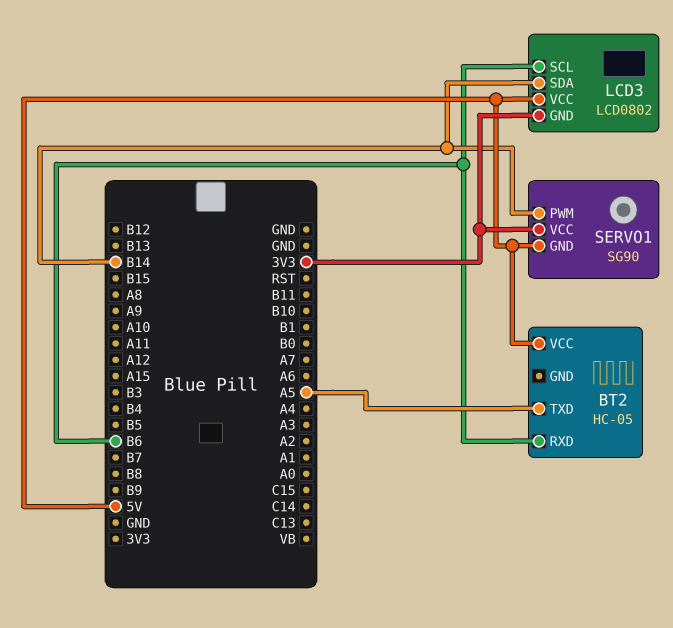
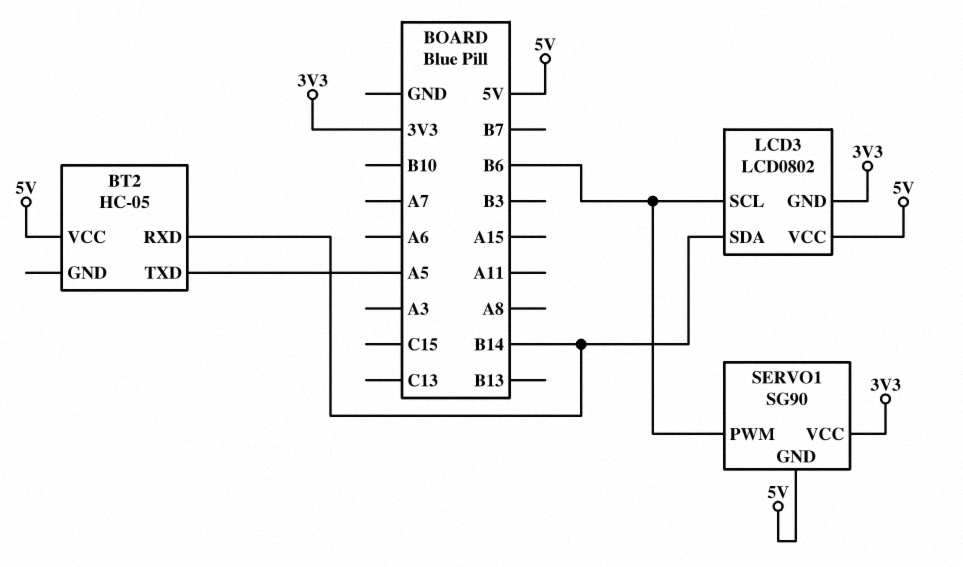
BT2 pin RXD: B6 -> B14
SERVO1 pin PWM: B14 -> B6

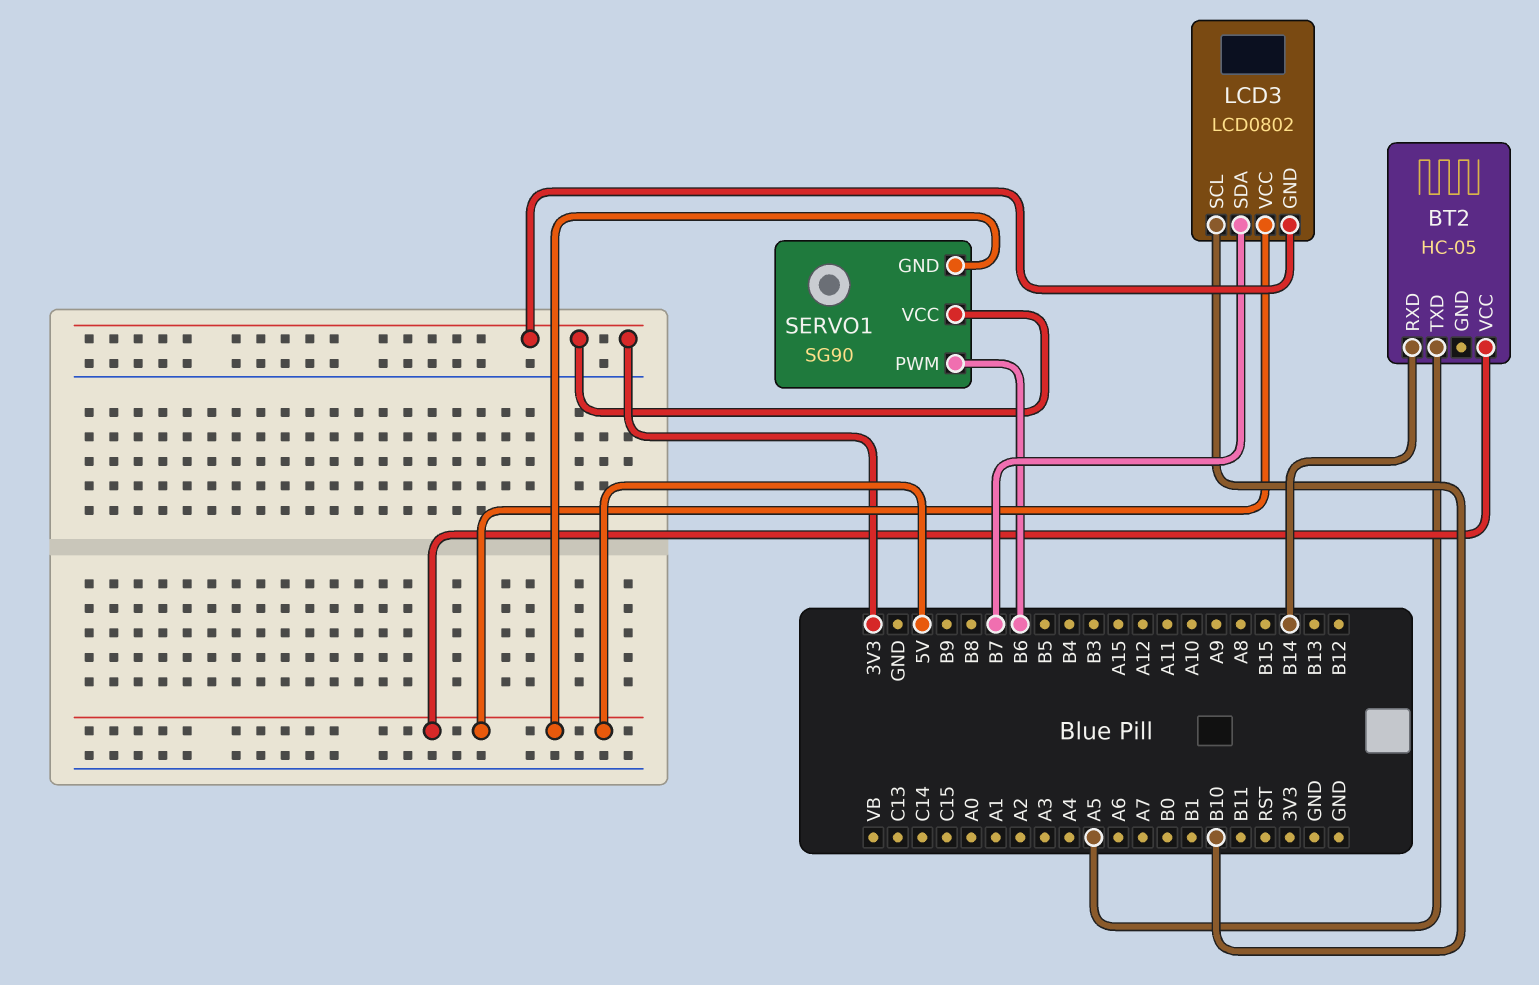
LCD3 pin SCL: B6 -> B10
LCD3 pin SDA: B14 -> B7

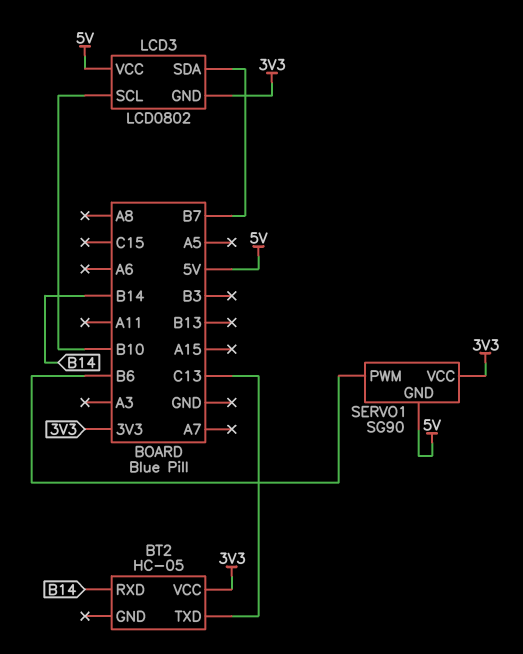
BT2 pin TXD: A5 -> C13
BT2 pin VCC: 5V -> 3V3

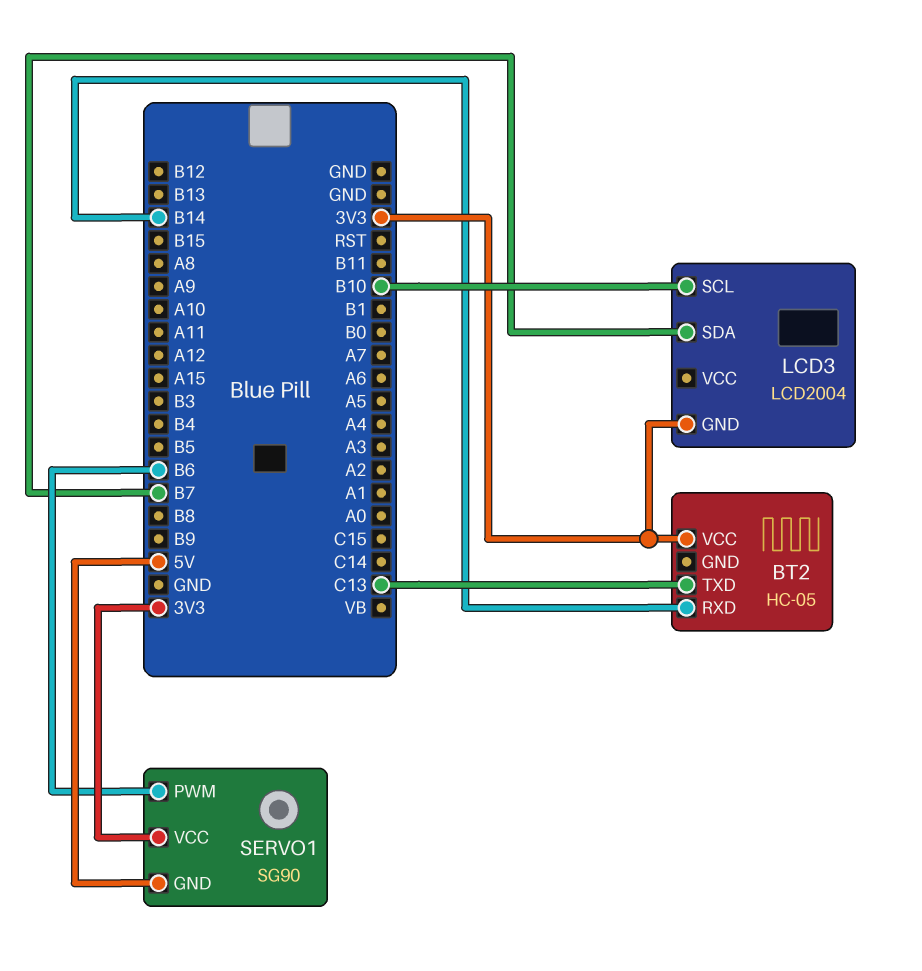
LCD3: LCD0802 -> LCD2004
LCD3 pin VCC: 5V -> none

